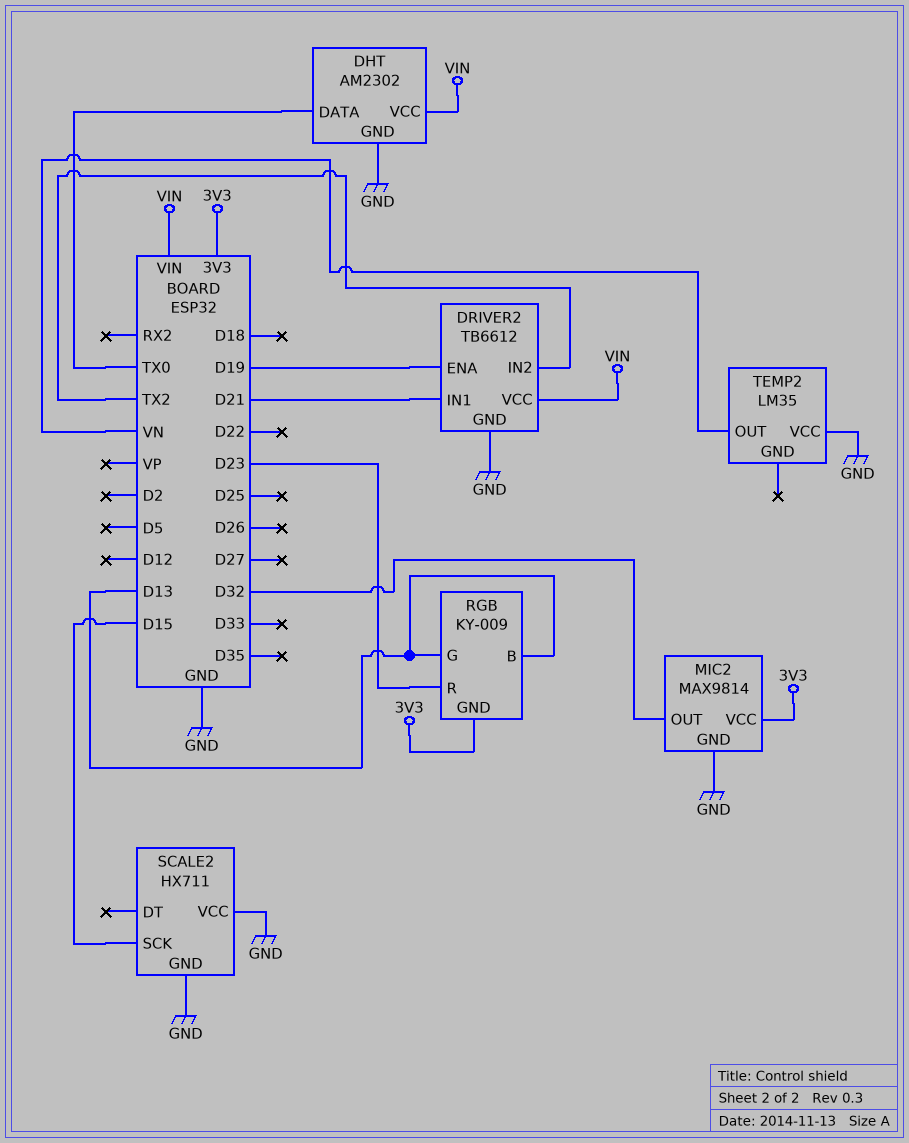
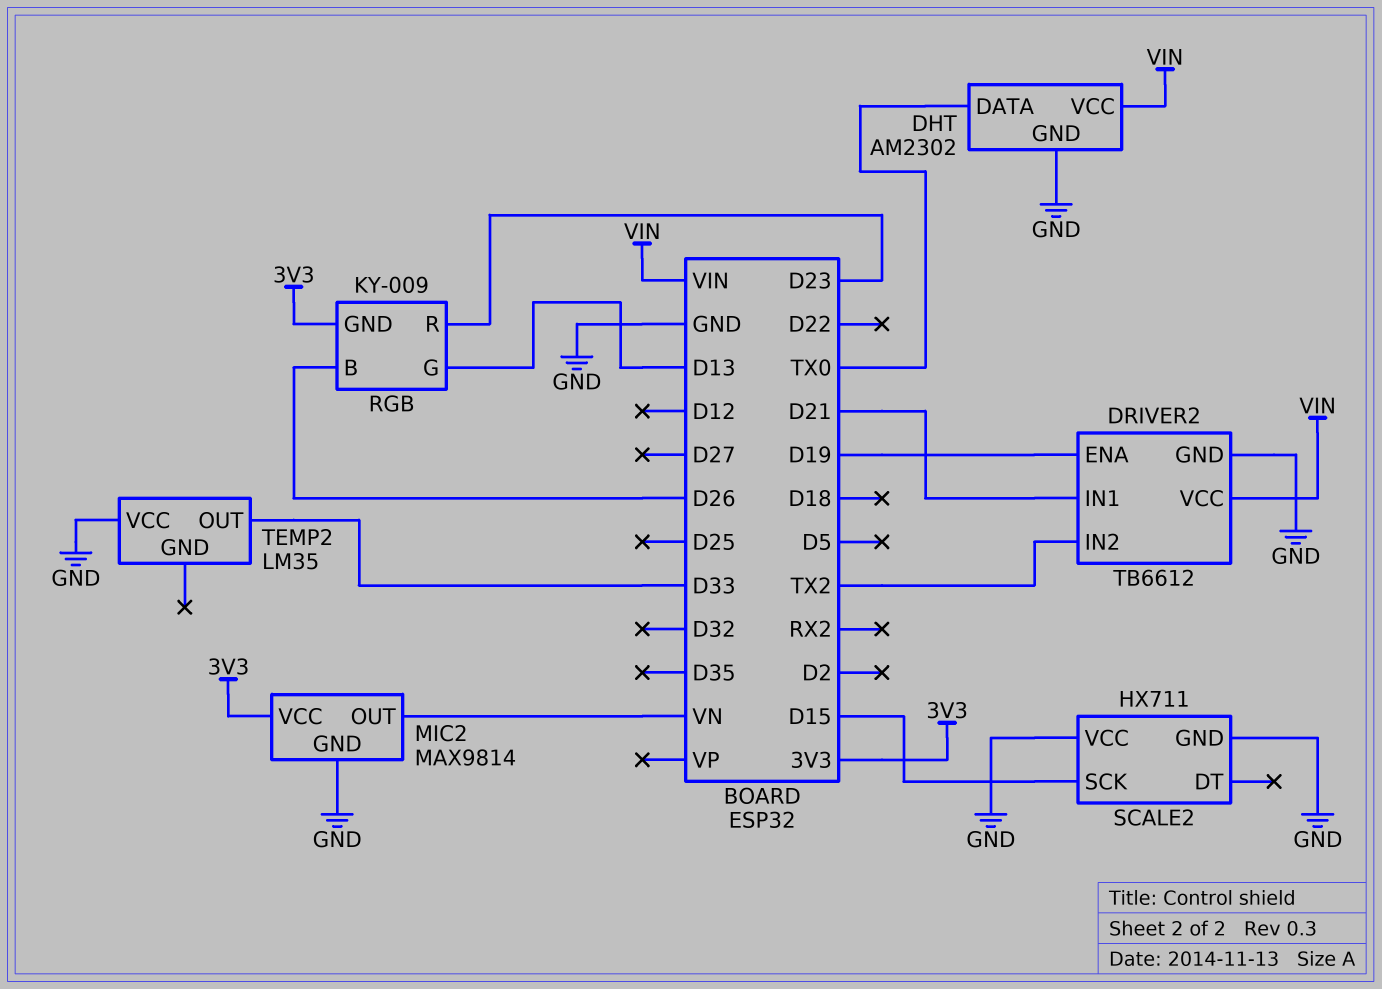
MIC2 pin OUT: D32 -> VN
RGB pin B: D13 -> D26
TEMP2 pin OUT: VN -> D33

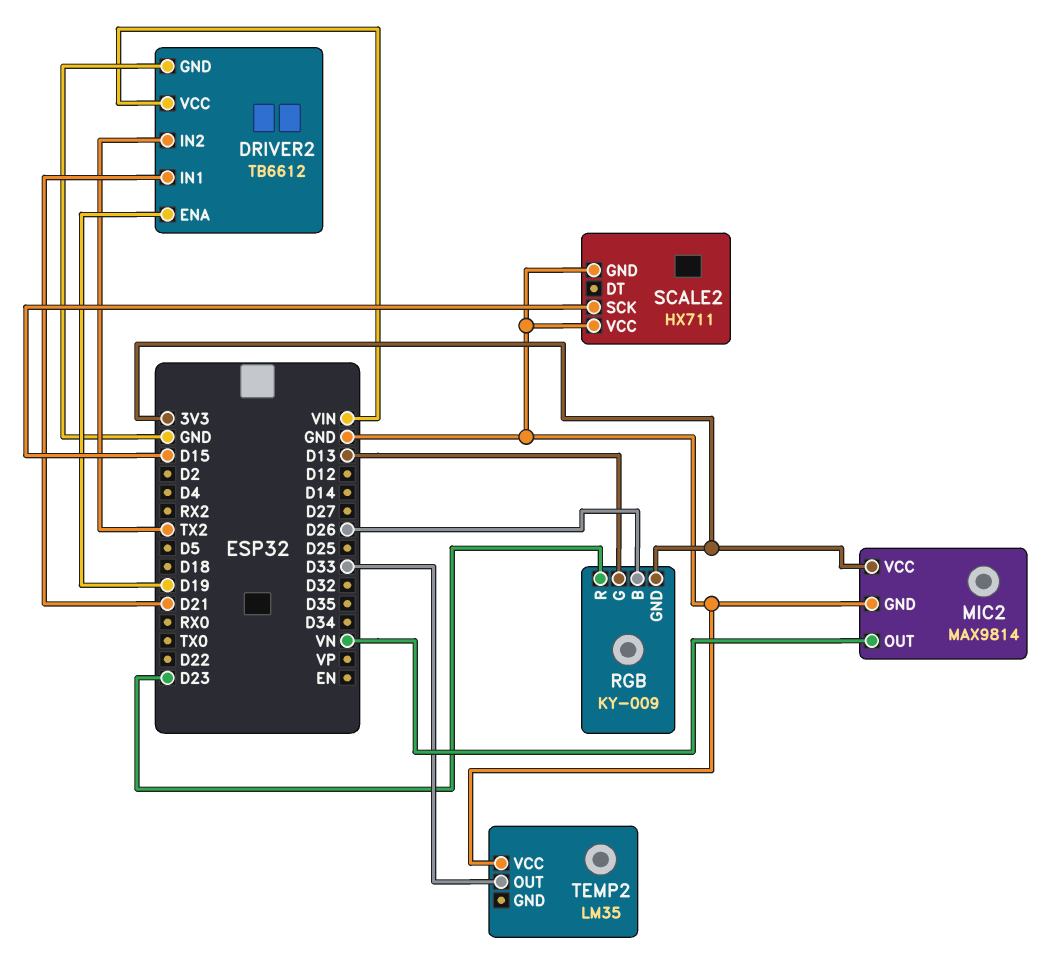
DHT: AM2302 -> none
DHT pin DATA: TX0 -> none
DHT pin GND: GND -> none
DHT pin VCC: VIN -> none

